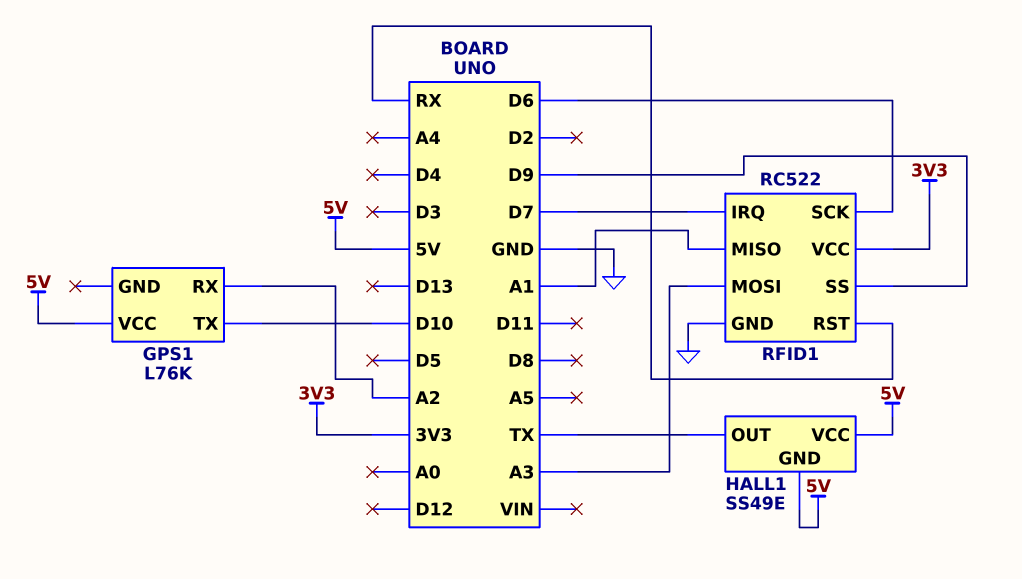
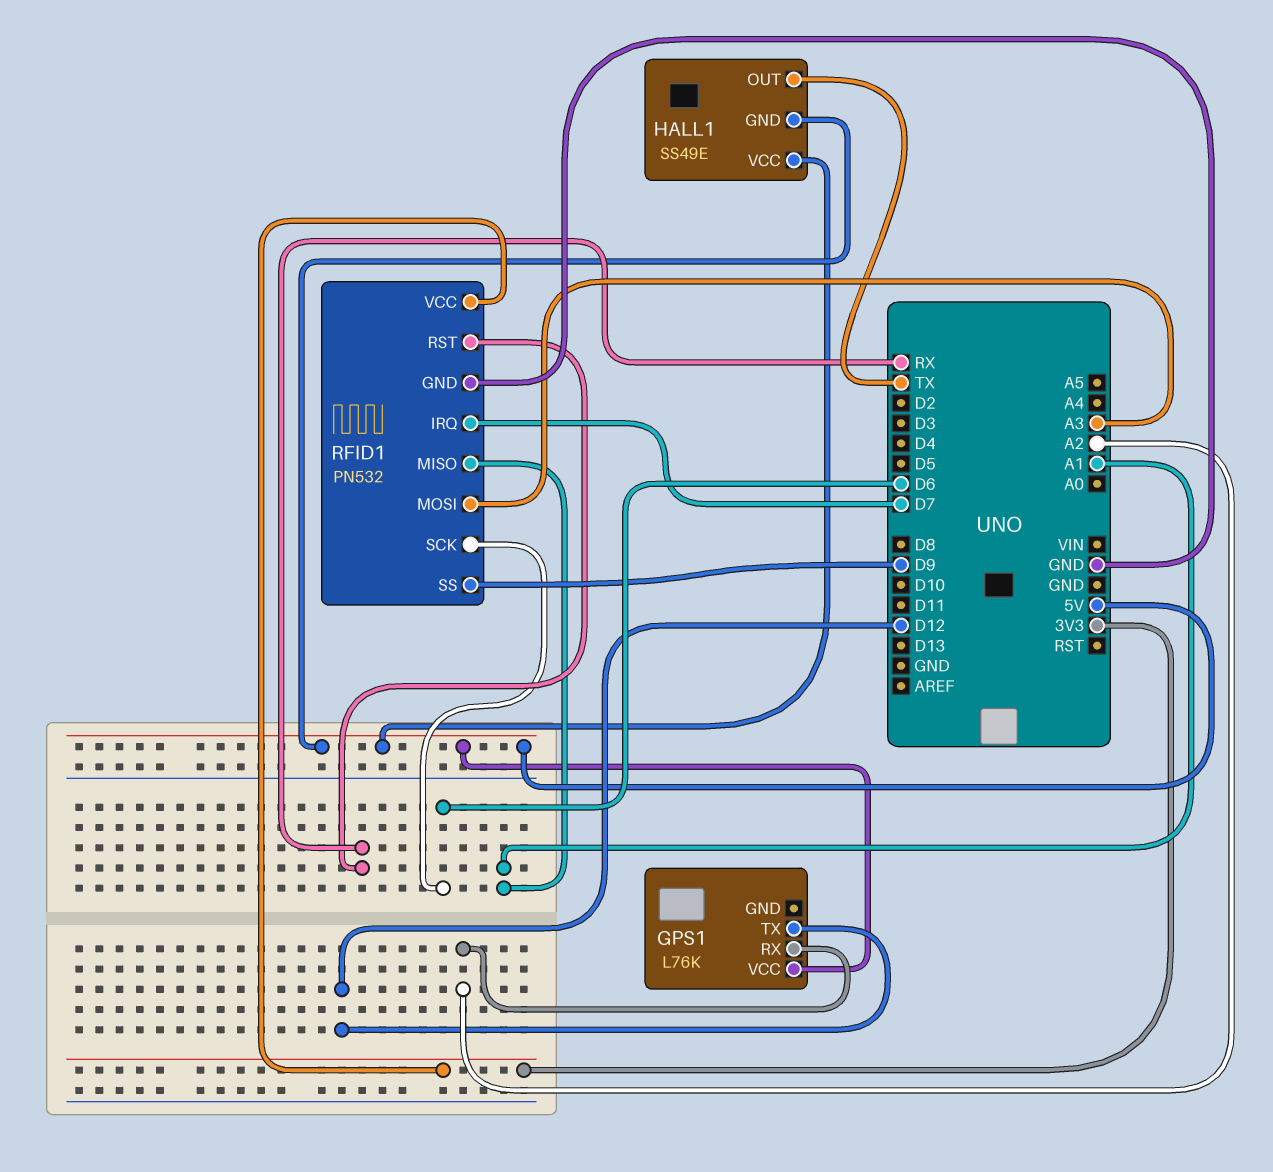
GPS1 pin TX: D10 -> D12
RFID1: RC522 -> PN532

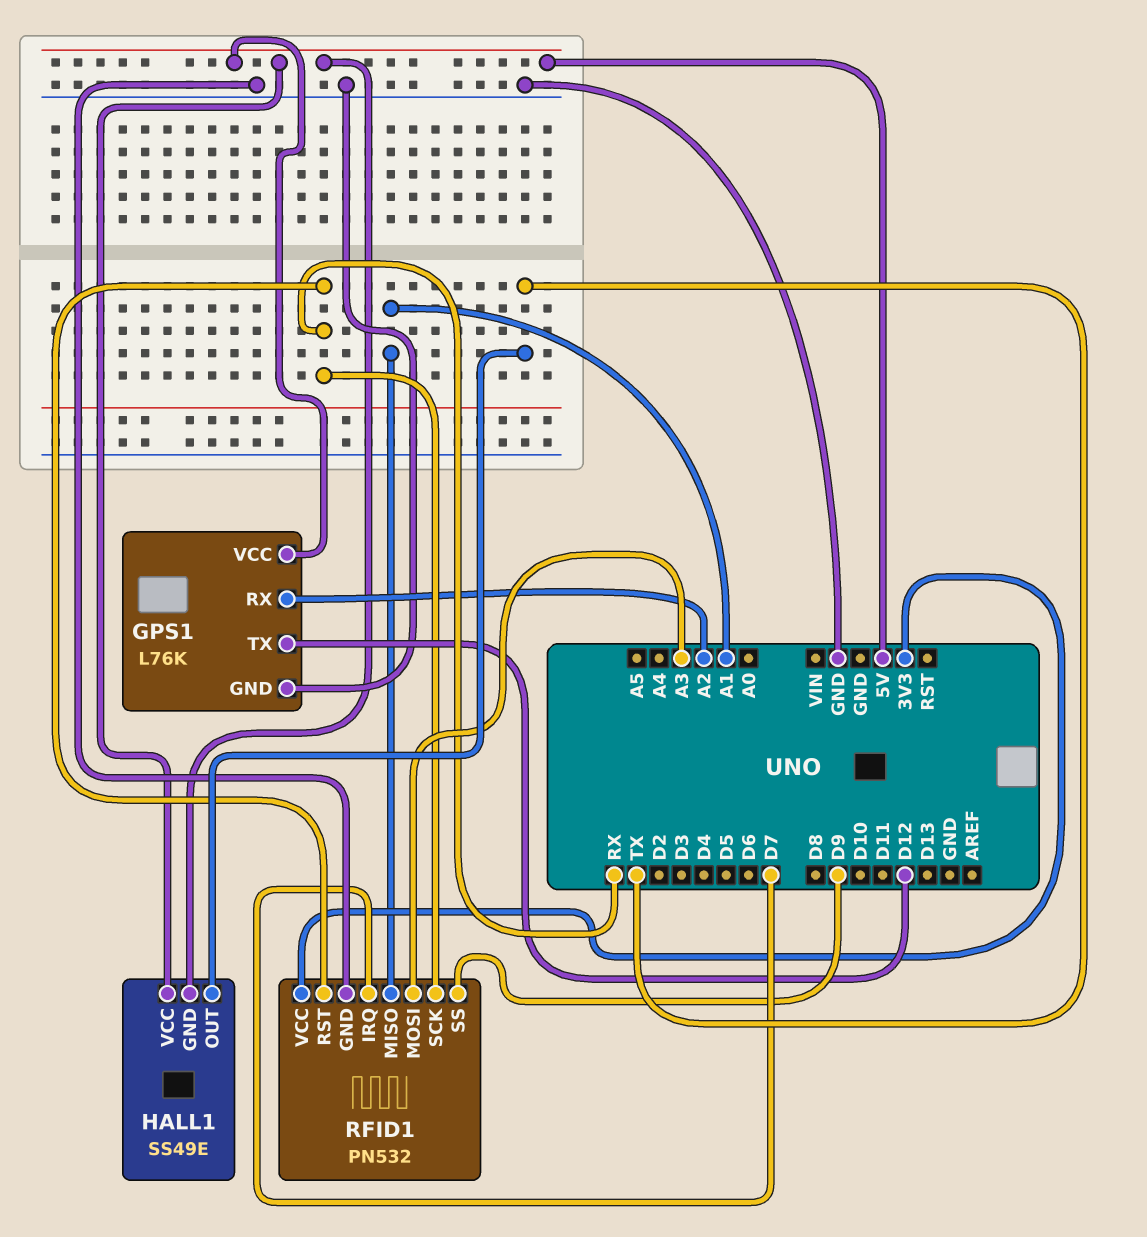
GPS1 pin GND: none -> GND
RFID1 pin SCK: D6 -> RX

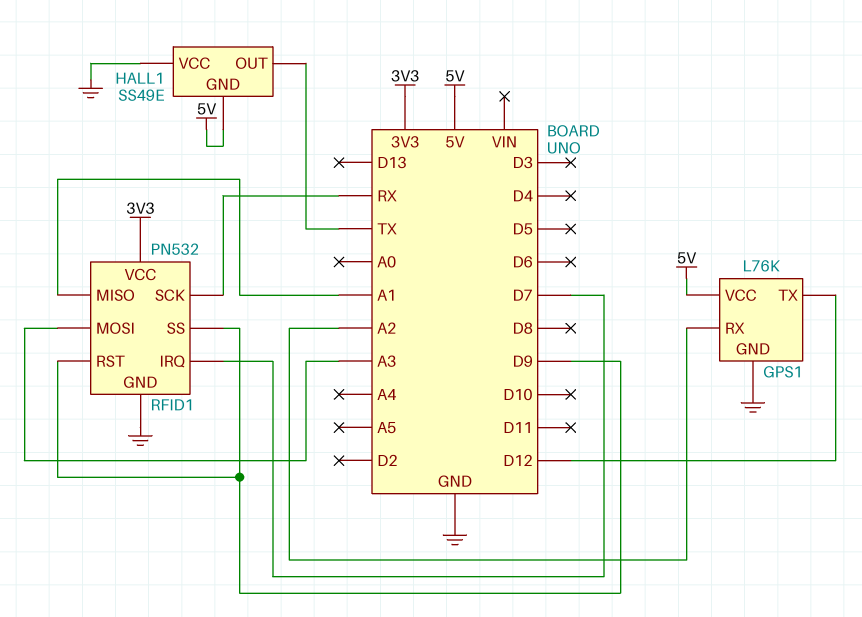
HALL1 pin VCC: 5V -> GND
RFID1 pin RST: RX -> D9

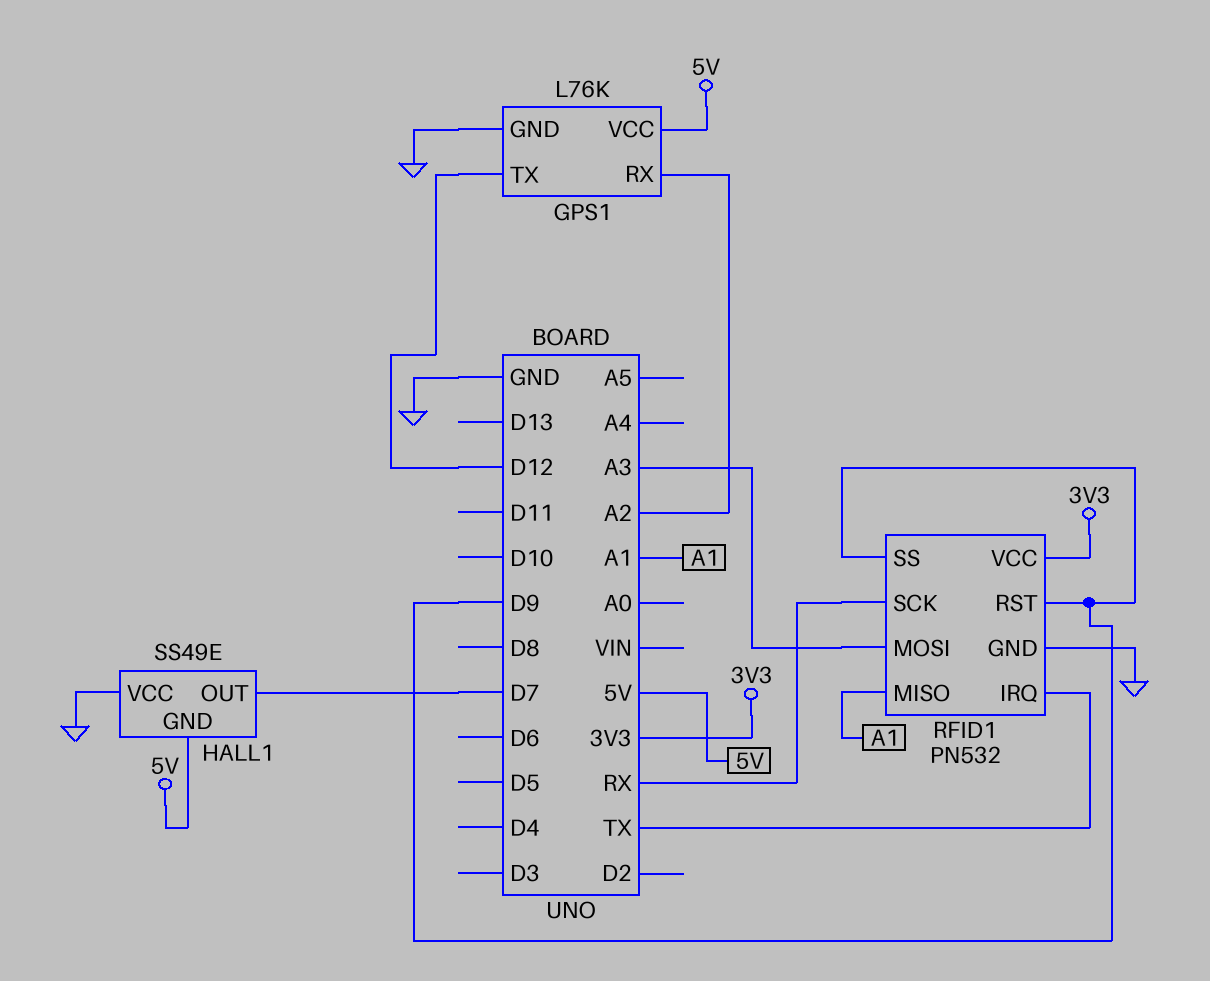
HALL1 pin OUT: TX -> D7
RFID1 pin IRQ: D7 -> TX

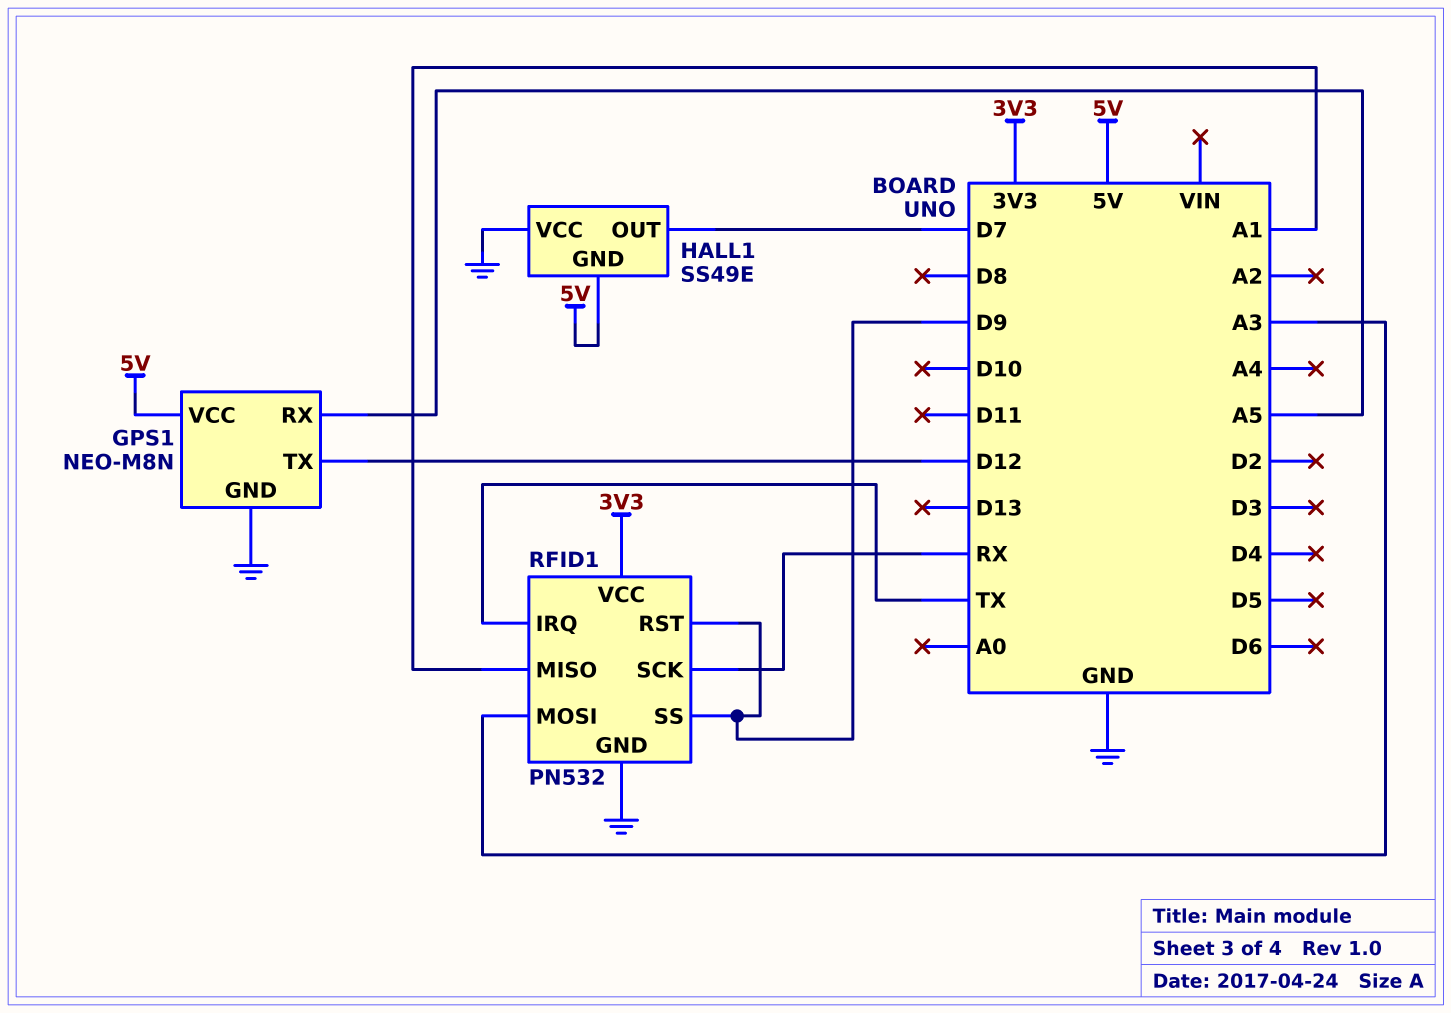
GPS1: L76K -> NEO-M8N
GPS1 pin RX: A2 -> A5

